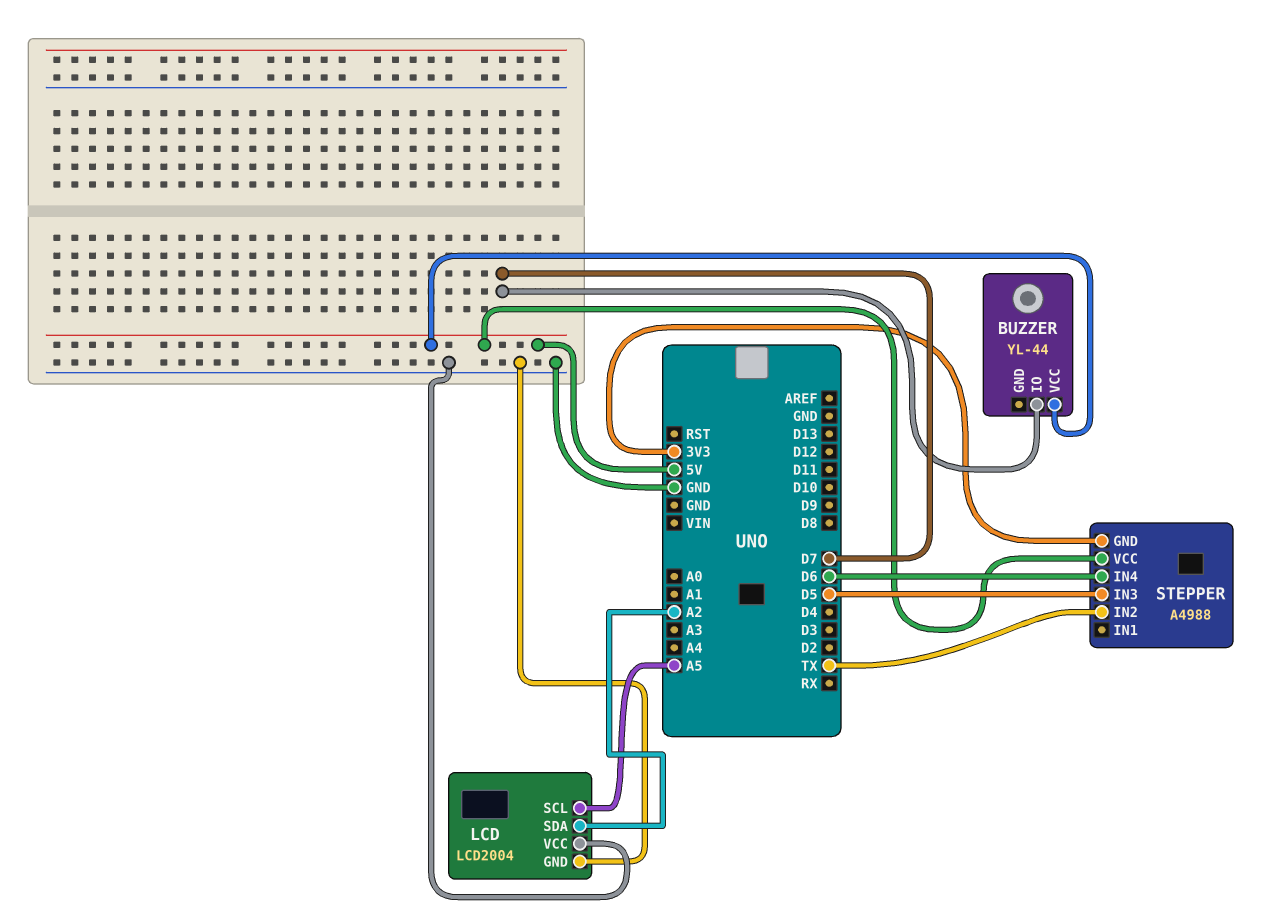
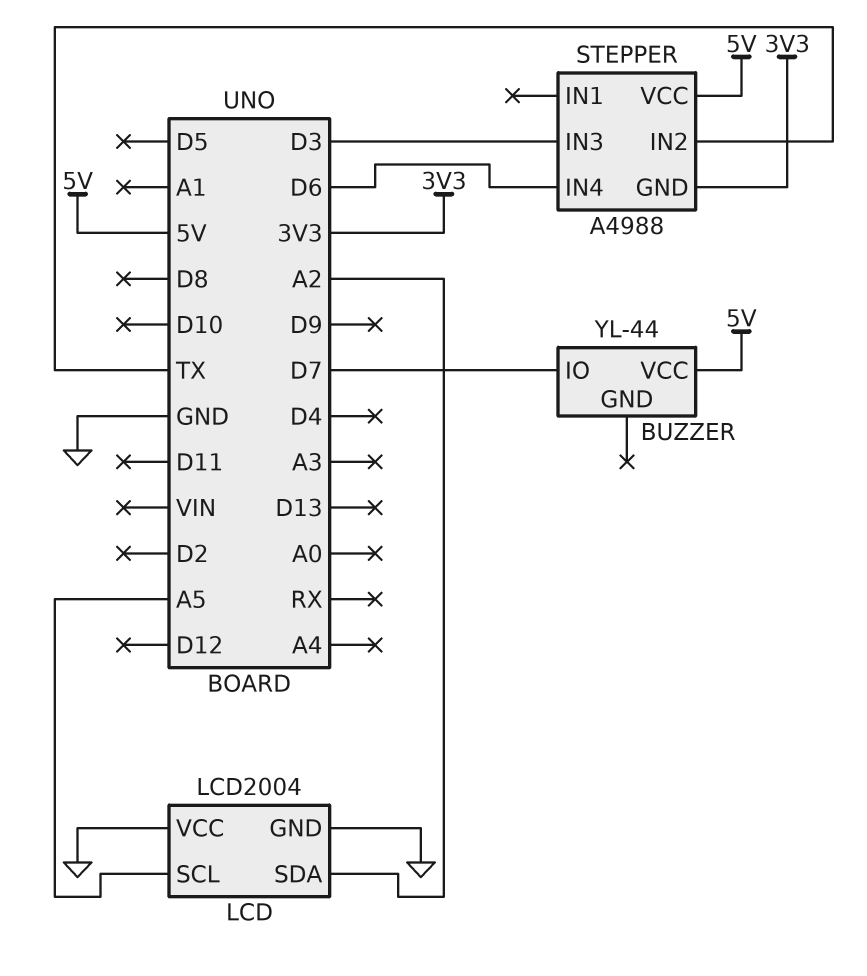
STEPPER pin IN3: D5 -> D3

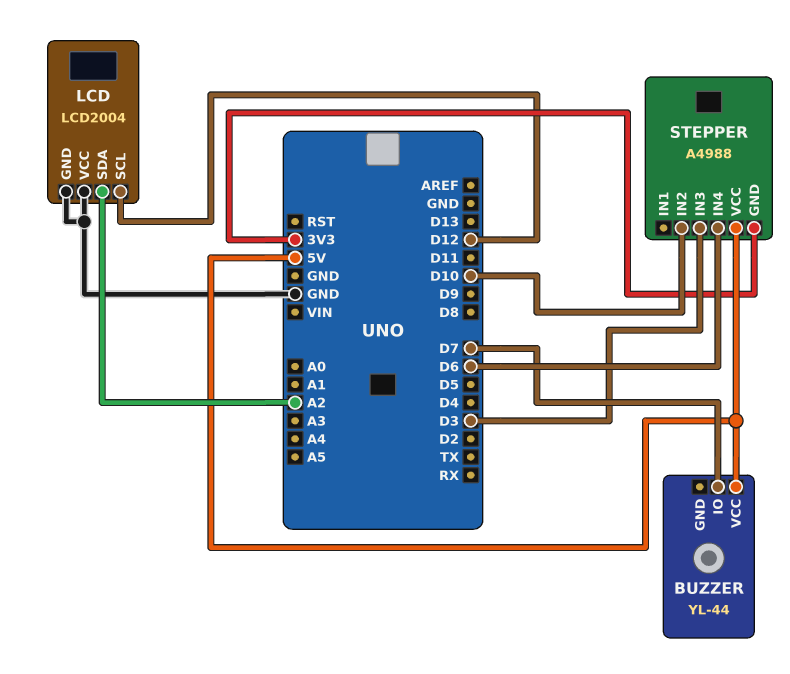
LCD pin SCL: A5 -> D12
STEPPER pin IN2: TX -> D10

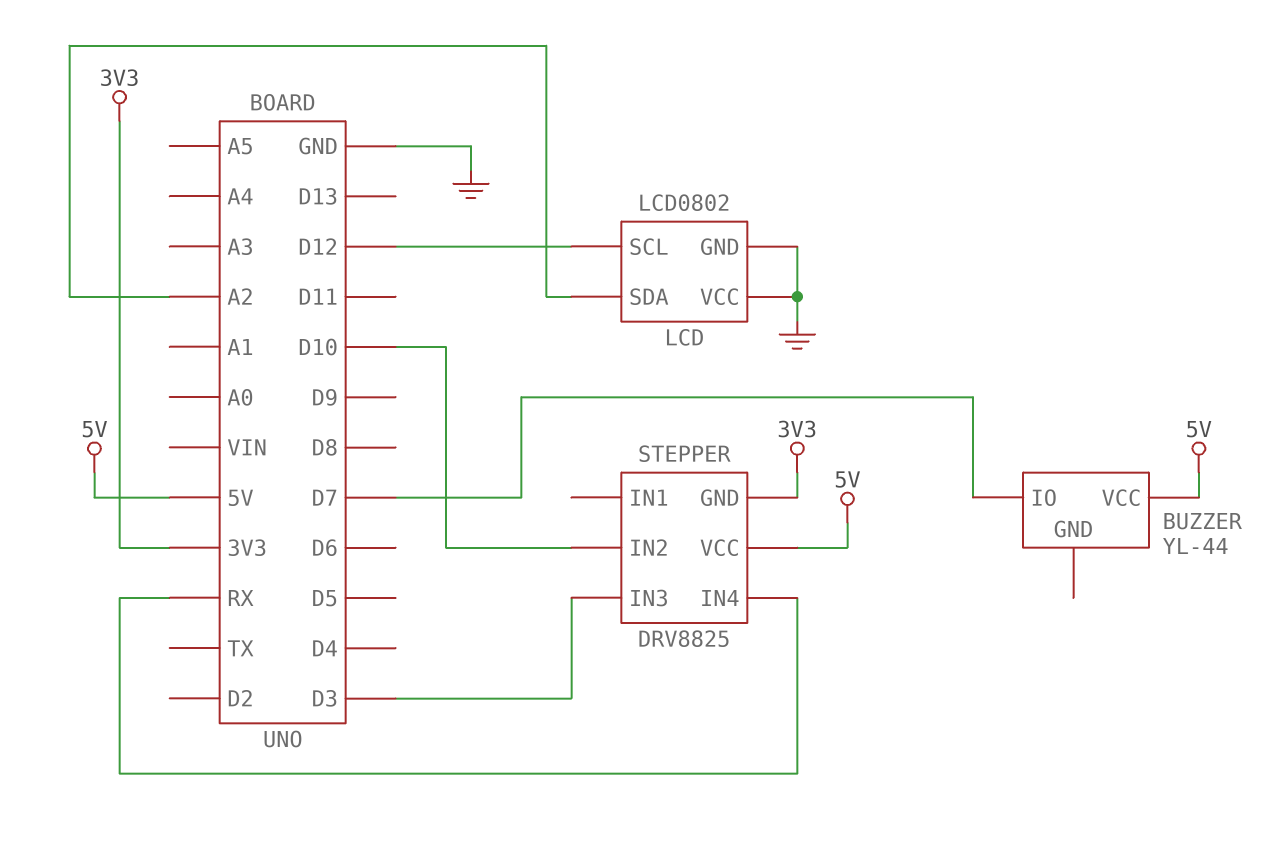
LCD: LCD2004 -> LCD0802
STEPPER: A4988 -> DRV8825
STEPPER pin IN4: D6 -> RX

